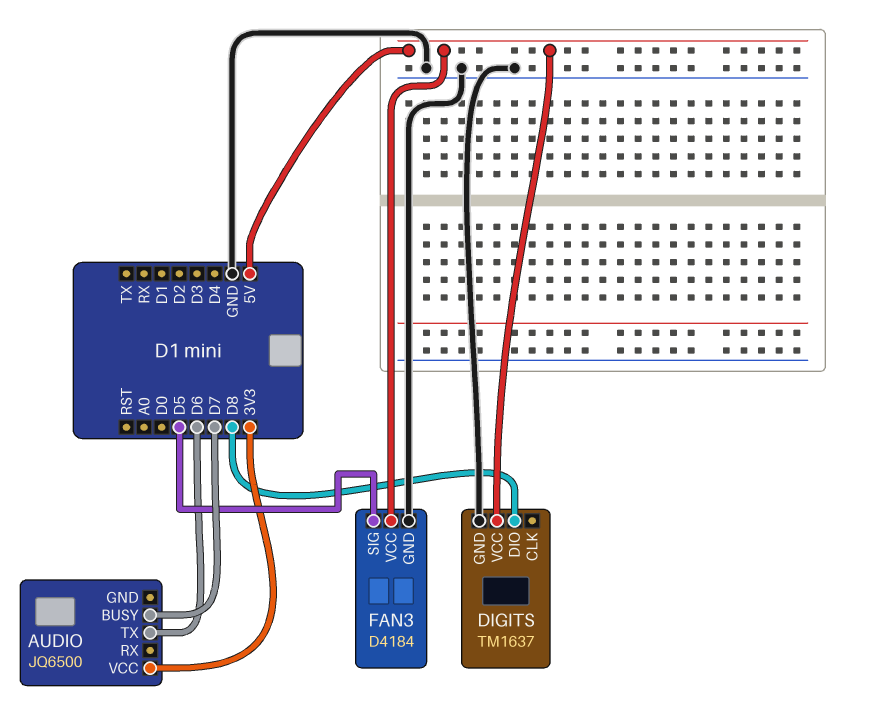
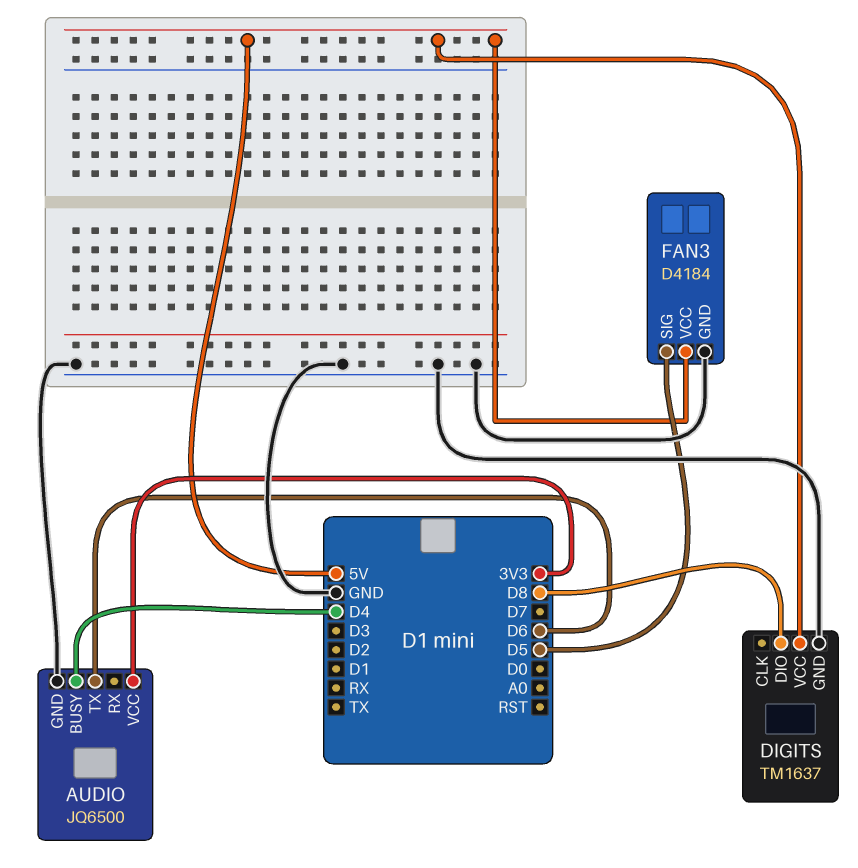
AUDIO pin BUSY: D7 -> D4
AUDIO pin GND: none -> GND

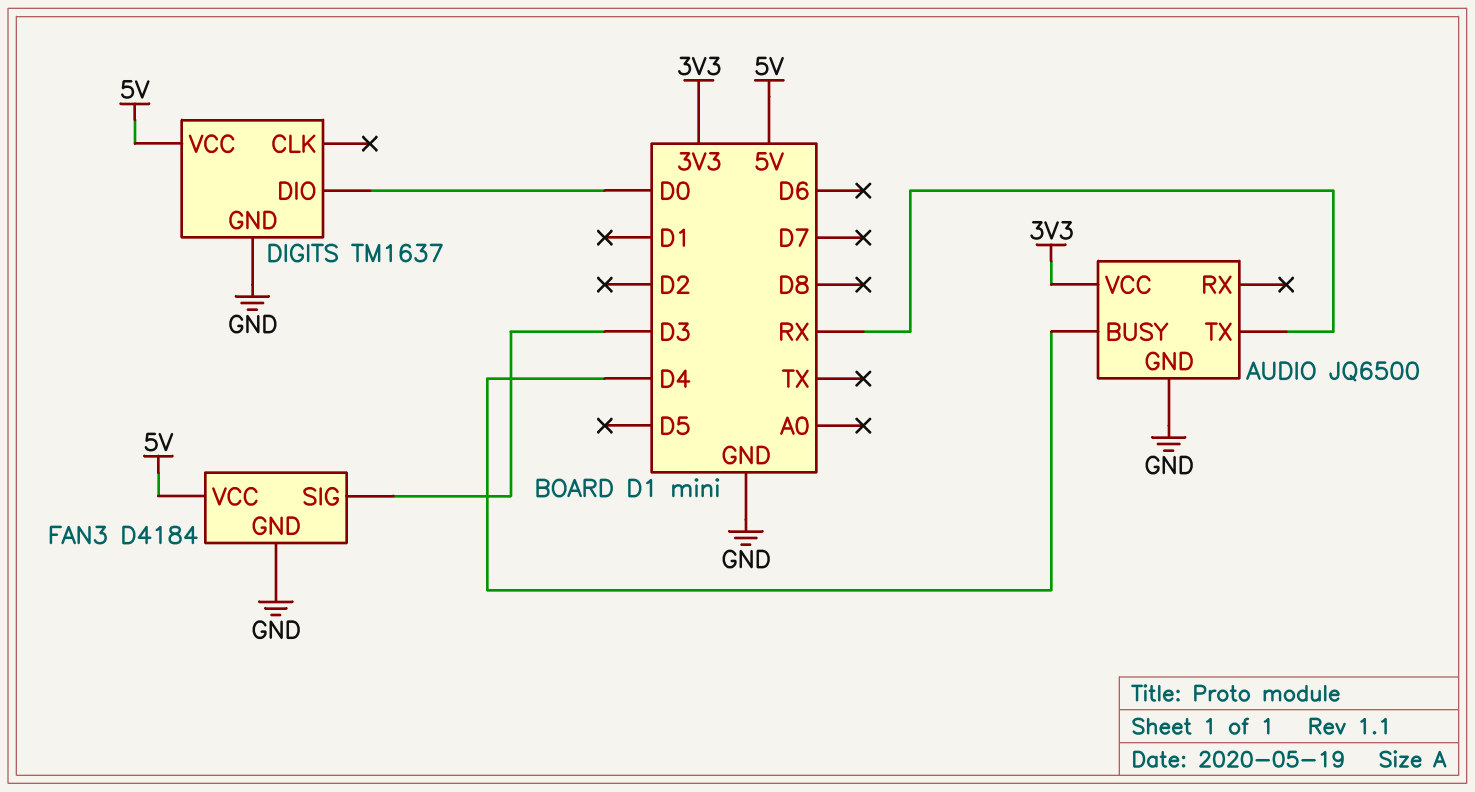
AUDIO pin TX: D6 -> RX
DIGITS pin DIO: D8 -> D0
FAN3 pin SIG: D5 -> D3

